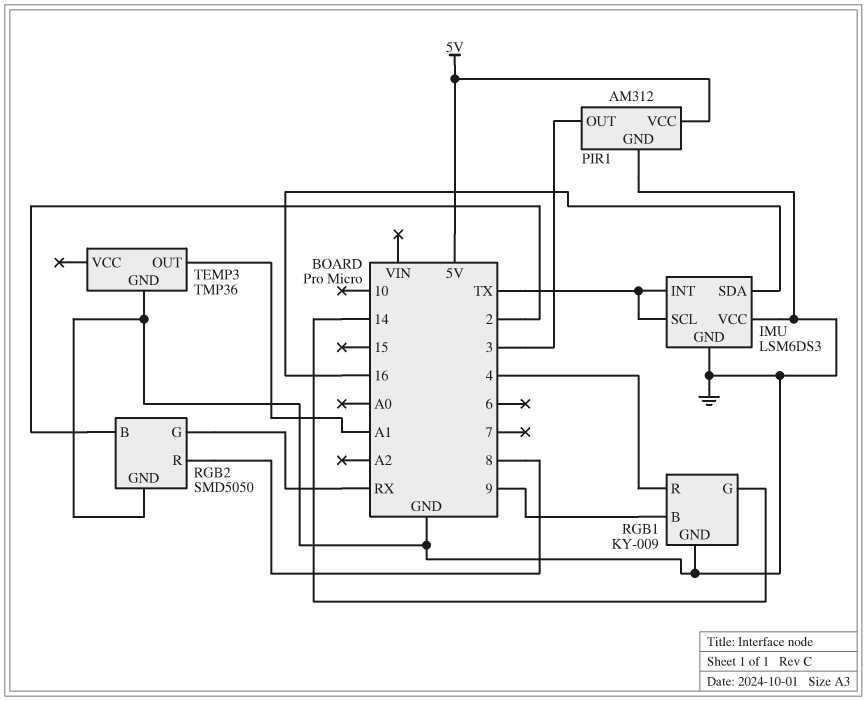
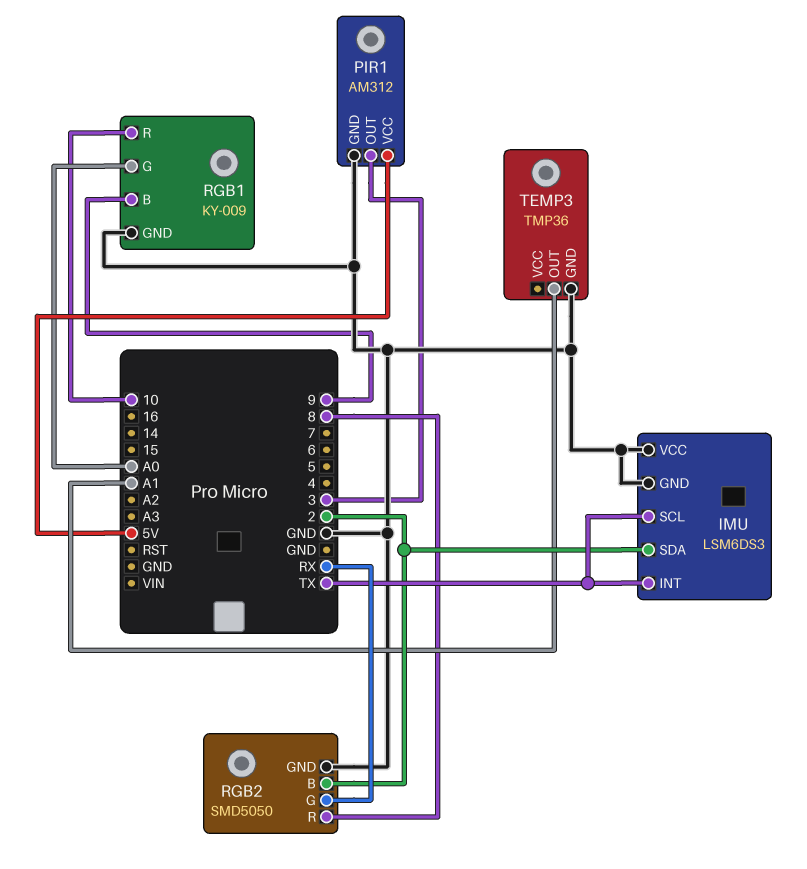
IMU pin SDA: 16 -> 2
RGB1 pin G: 14 -> A0
RGB1 pin R: 4 -> 10

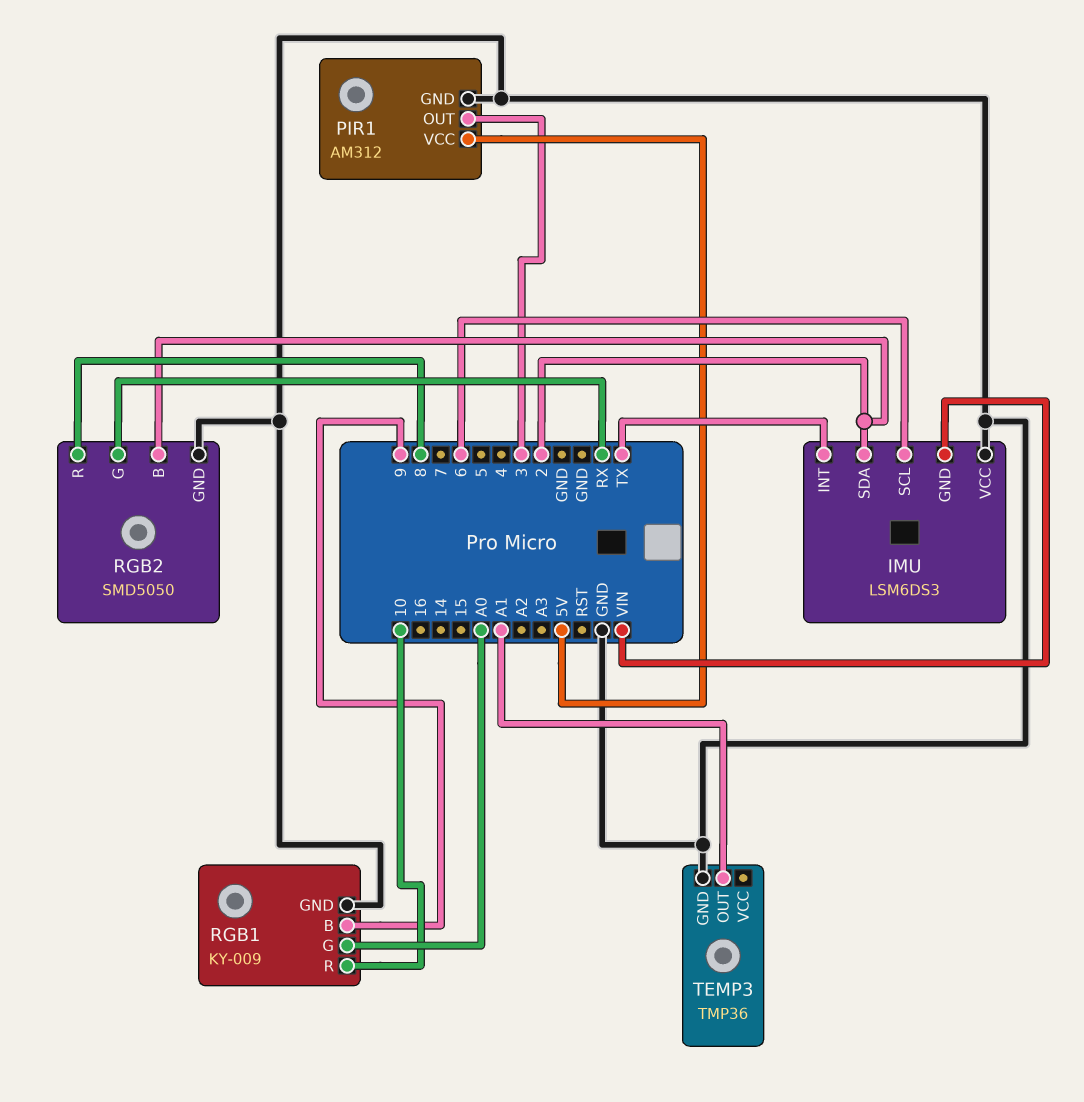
IMU pin GND: GND -> VIN
IMU pin SCL: TX -> 6

